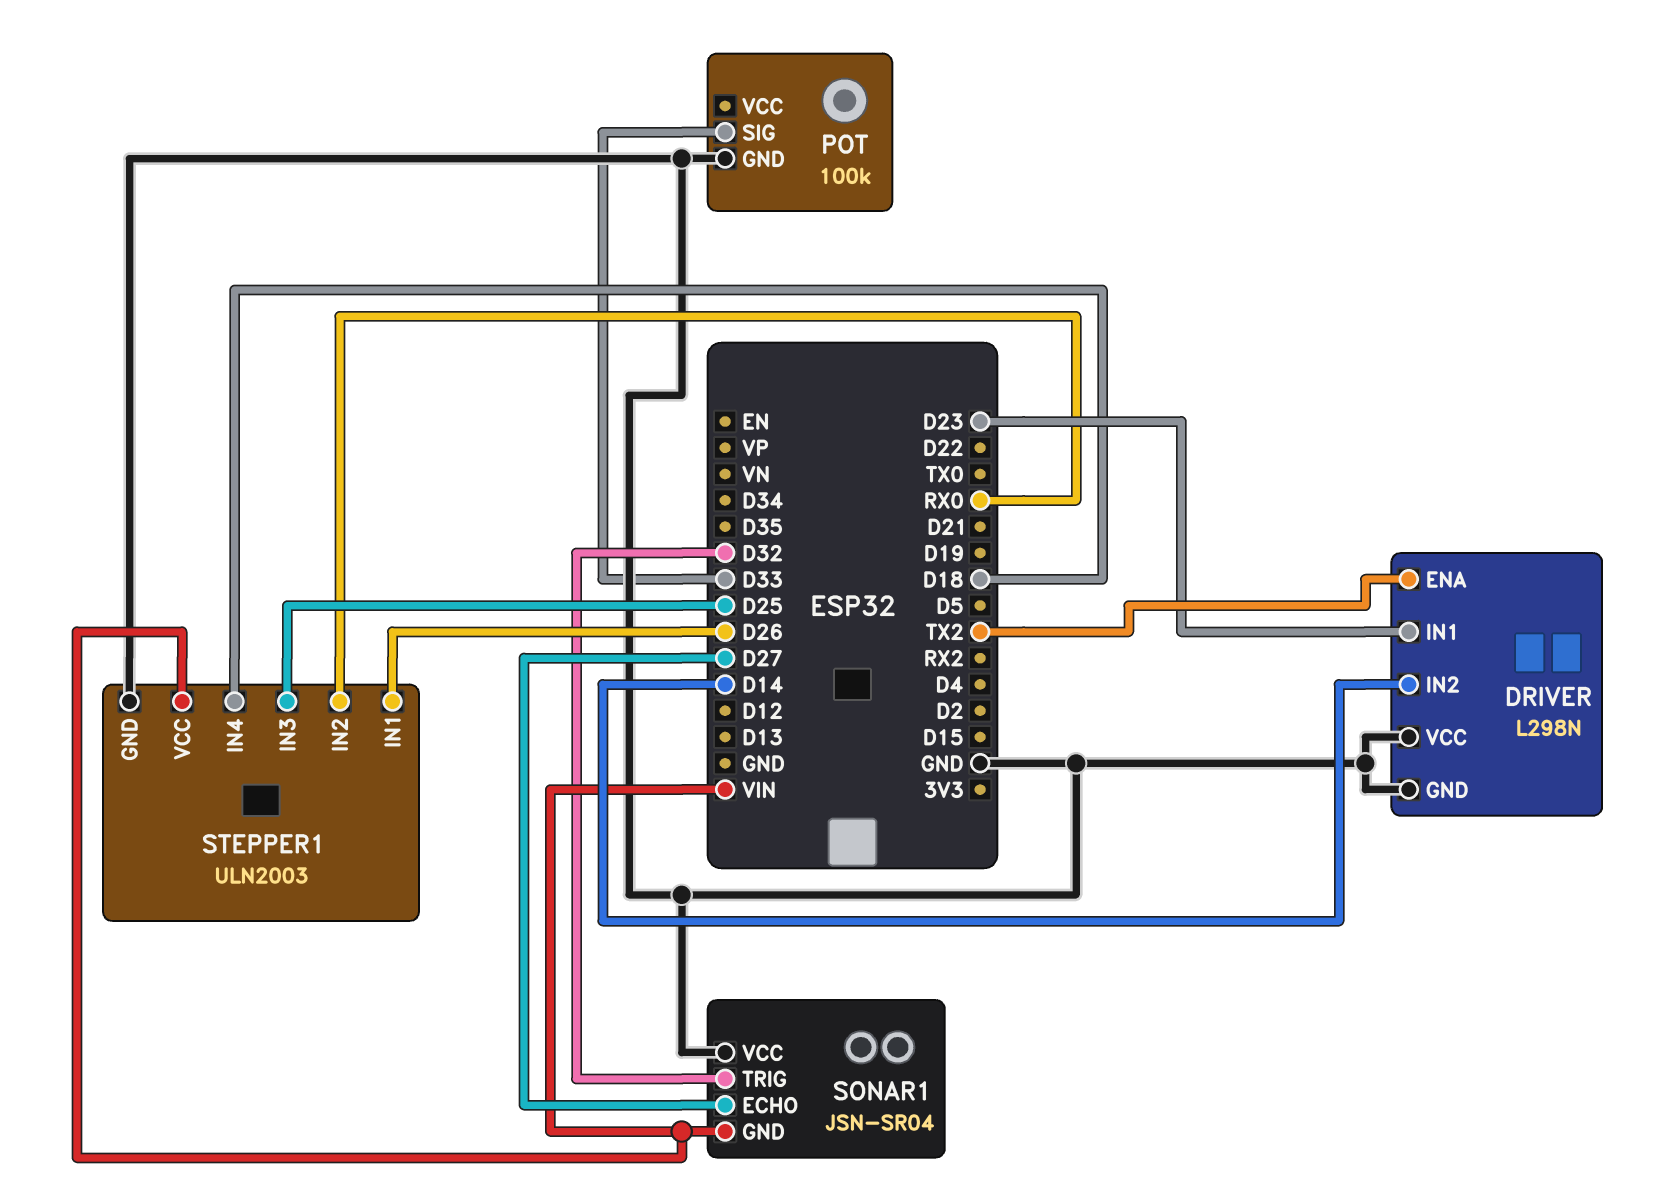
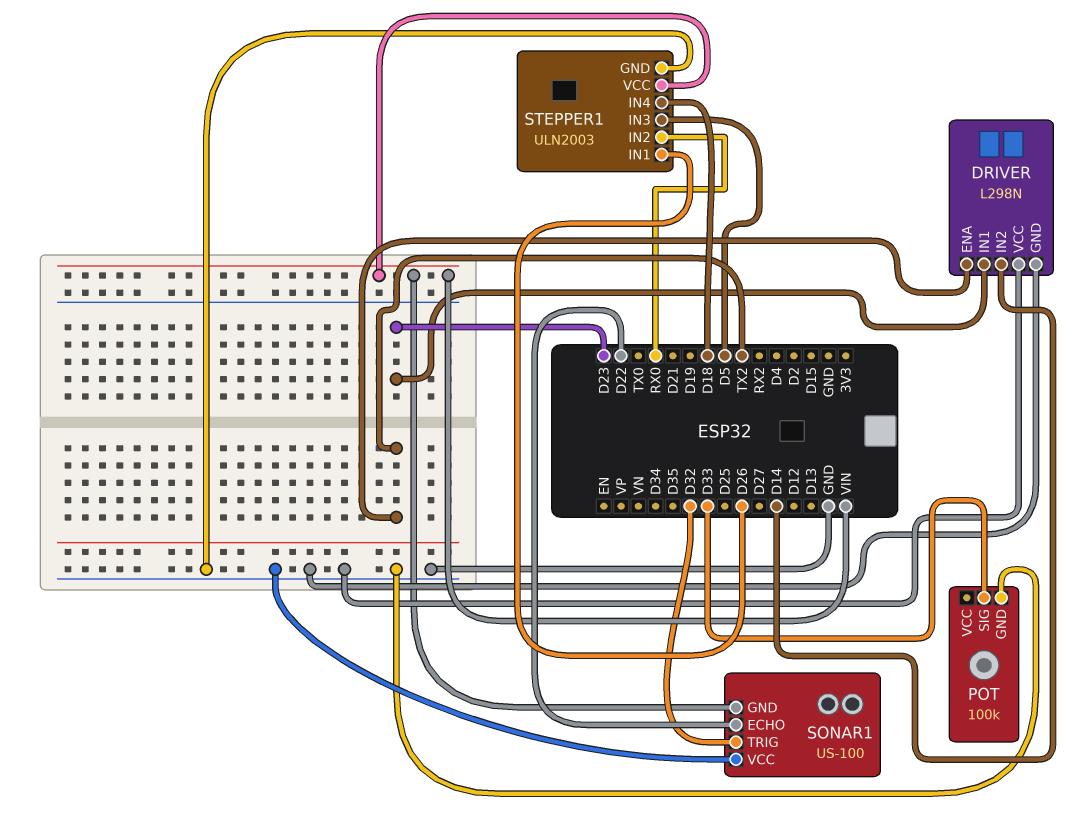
SONAR1: JSN-SR04 -> US-100
SONAR1 pin ECHO: D27 -> D22
STEPPER1 pin IN3: D25 -> D5

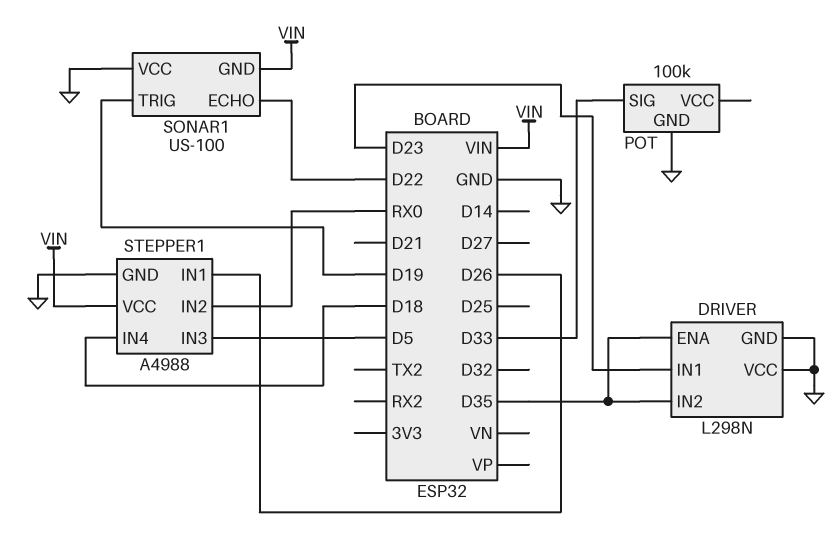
DRIVER pin ENA: TX2 -> D35
DRIVER pin IN2: D14 -> D35
SONAR1 pin TRIG: D32 -> D19
STEPPER1: ULN2003 -> A4988

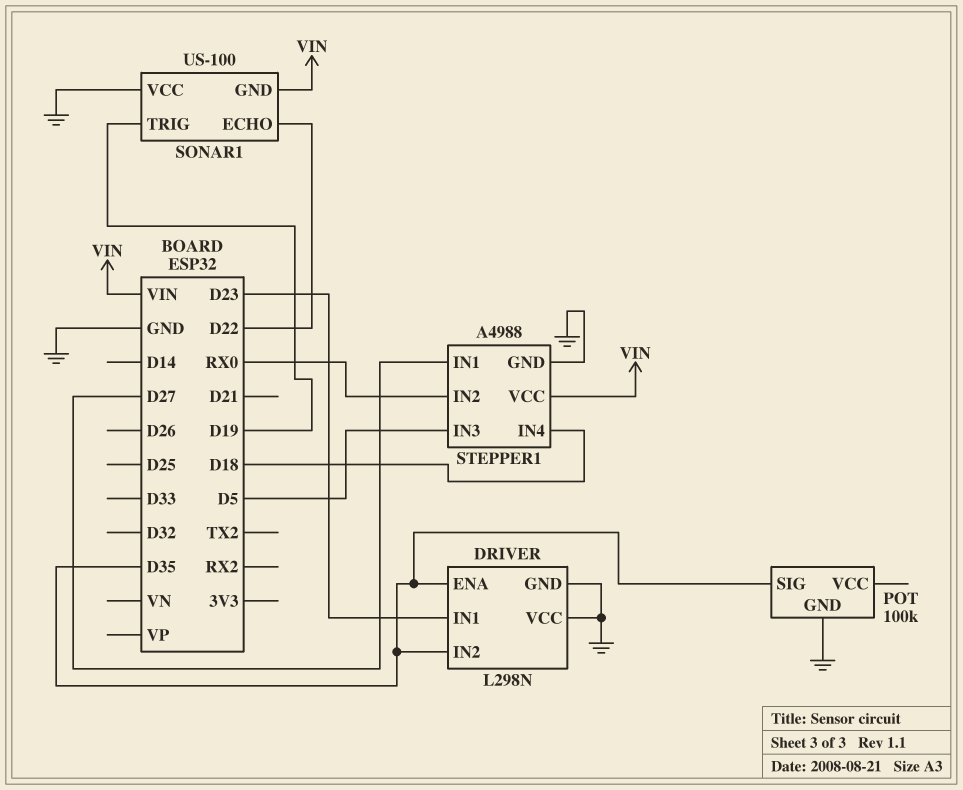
POT pin SIG: D33 -> D35
STEPPER1 pin IN1: D26 -> D27

